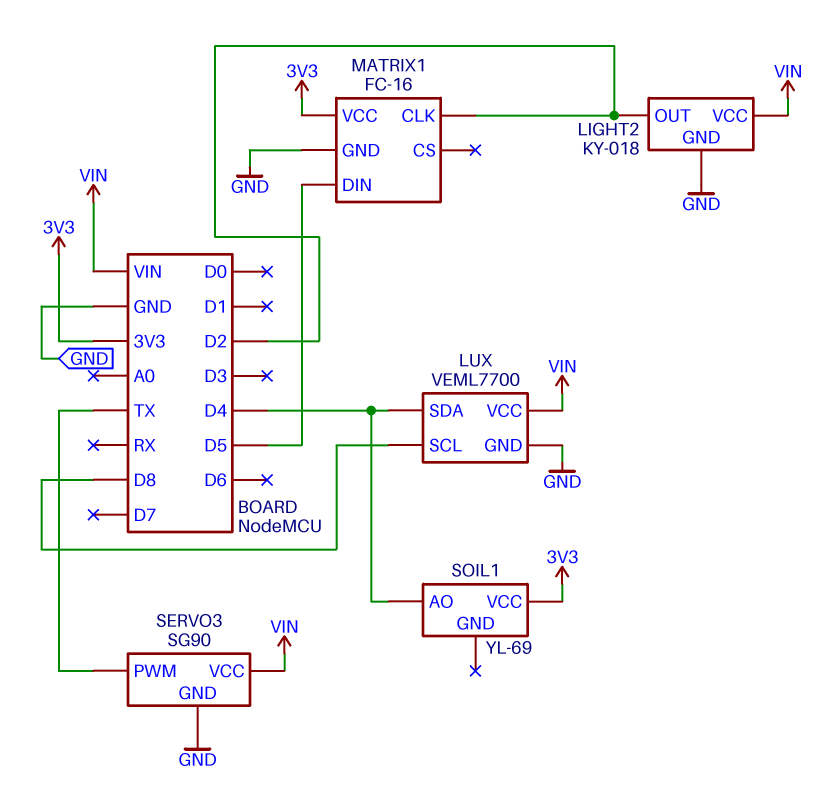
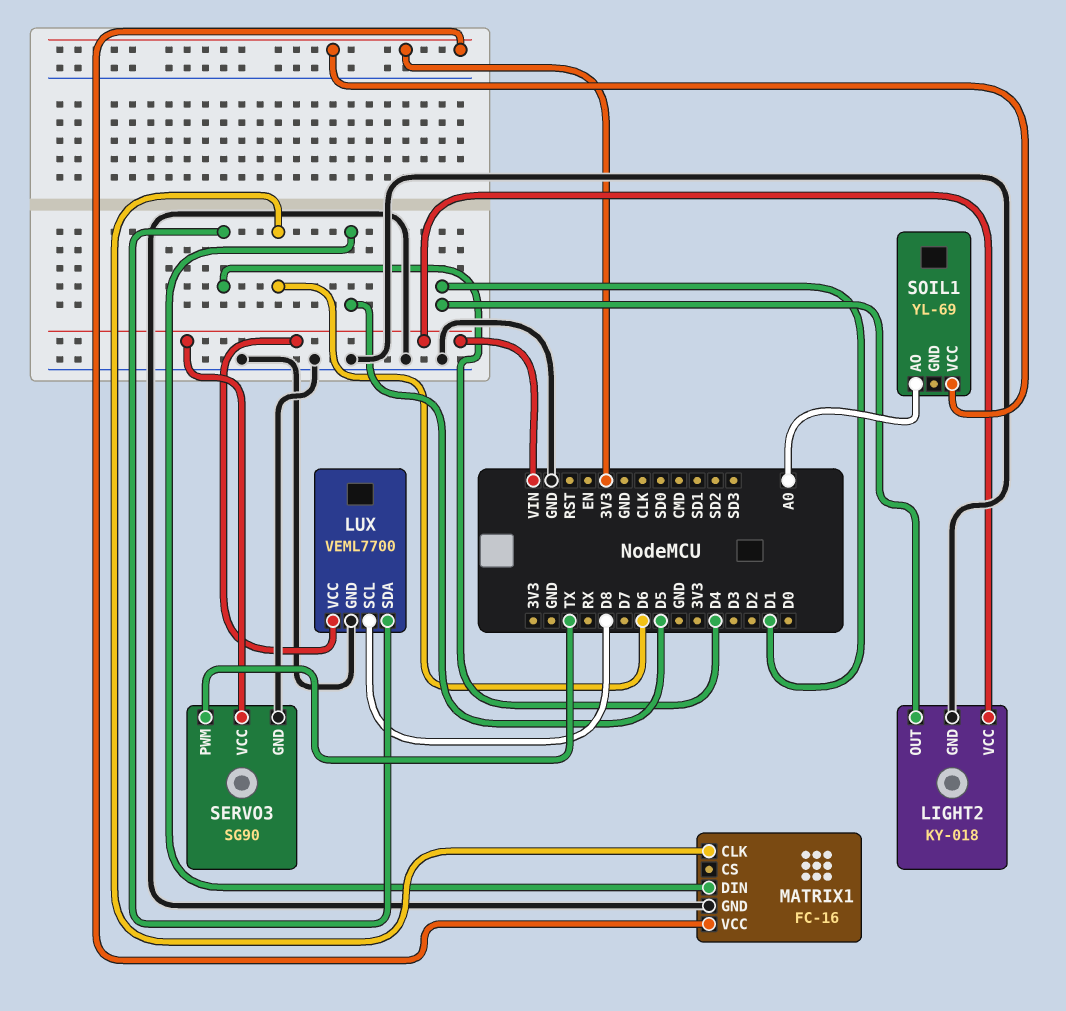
LIGHT2 pin OUT: D2 -> D1
MATRIX1 pin CLK: D2 -> D6
SOIL1 pin AO: D4 -> A0

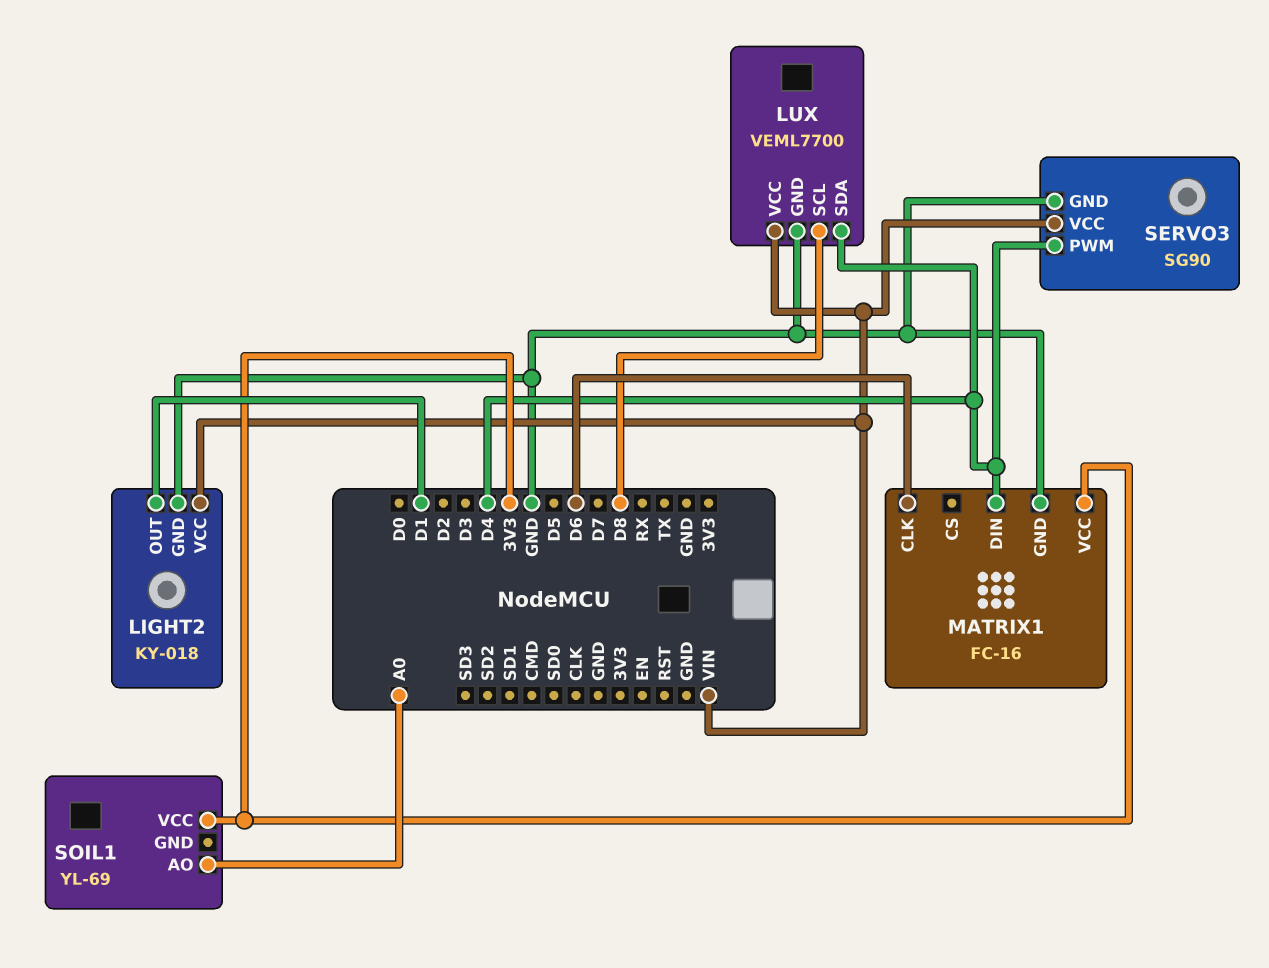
MATRIX1 pin DIN: D5 -> D4
SERVO3 pin PWM: TX -> D4

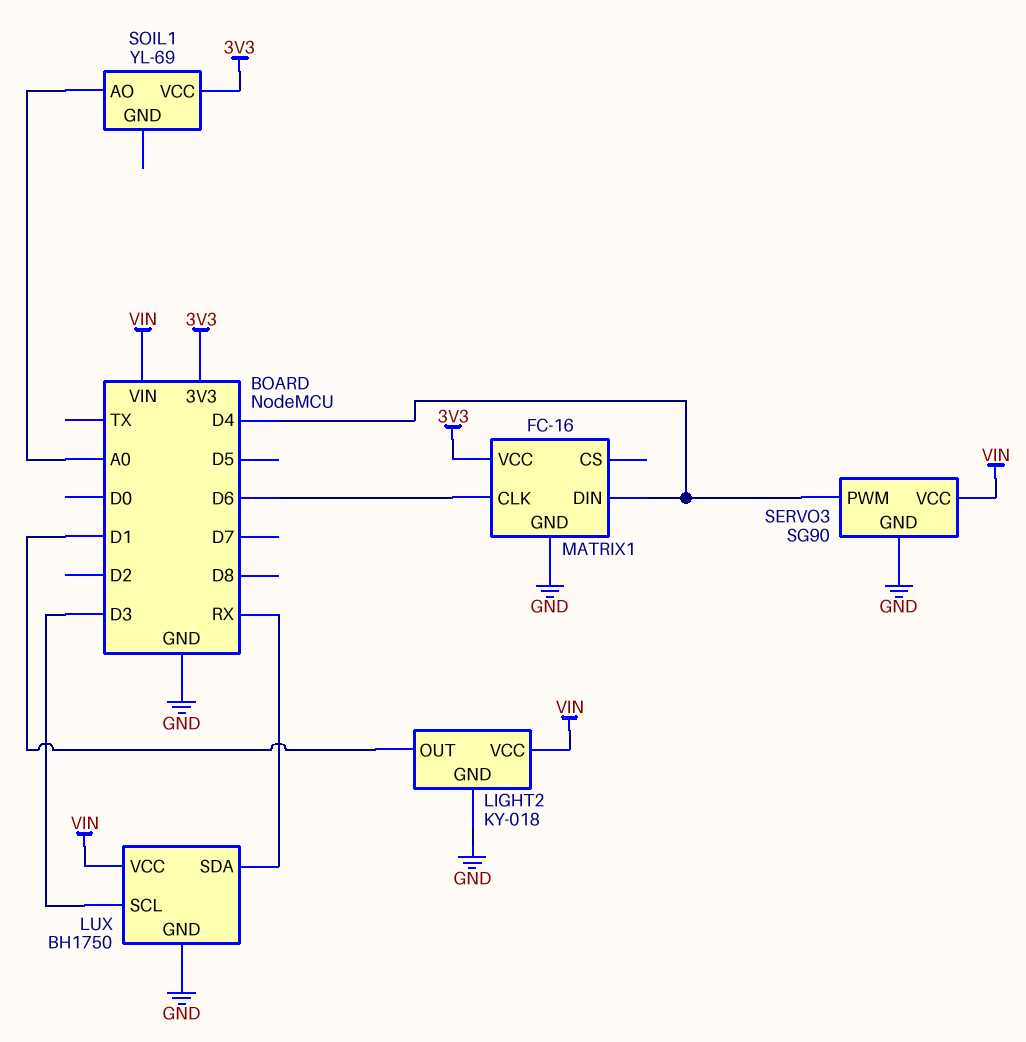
LUX: VEML7700 -> BH1750
LUX pin SCL: D8 -> D3
LUX pin SDA: D4 -> RX

